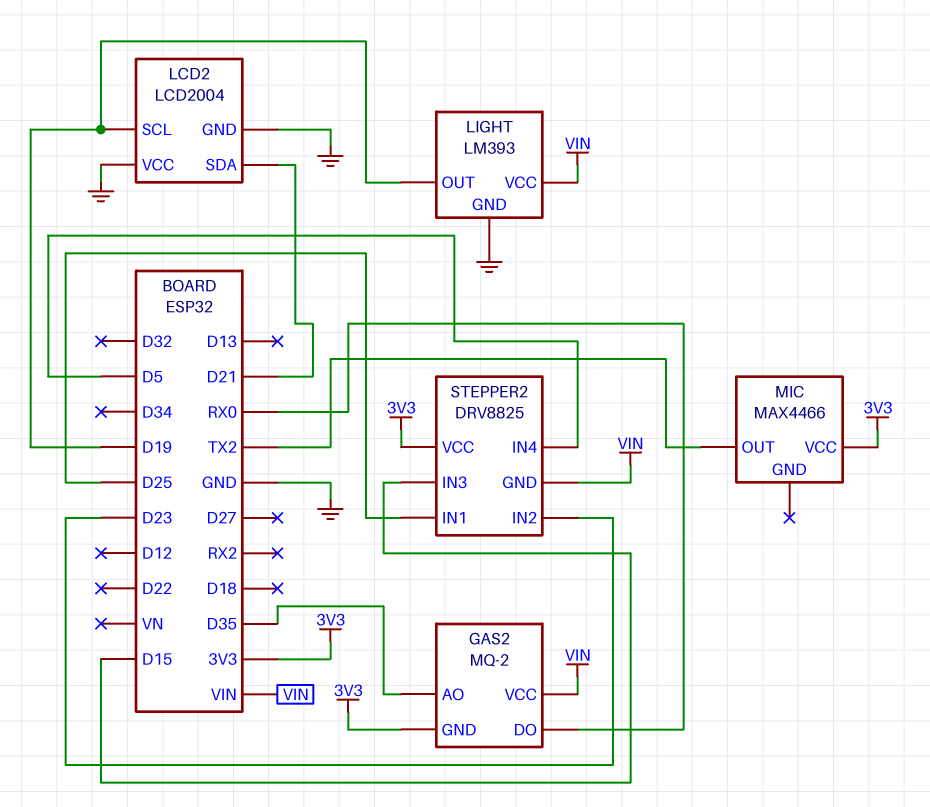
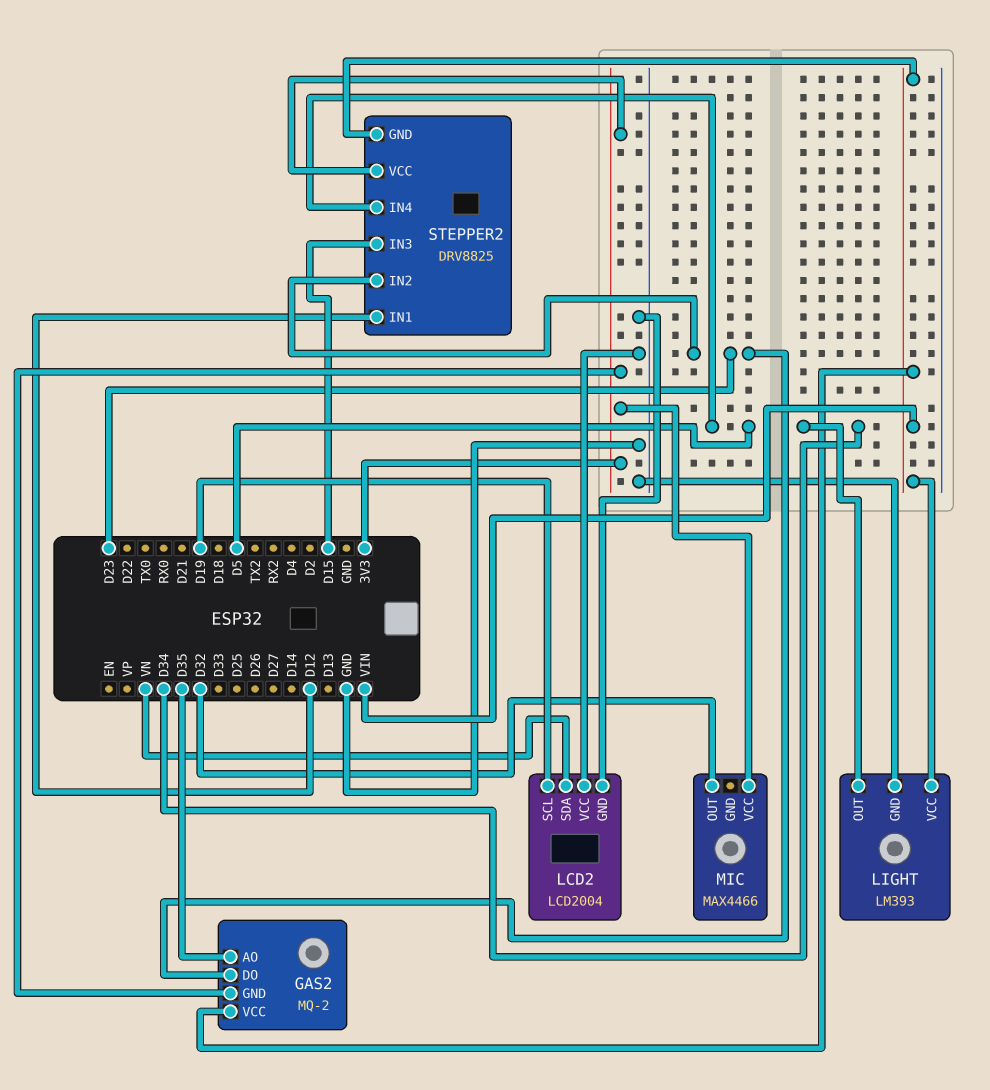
GAS2 pin DO: RX0 -> D23
LCD2 pin SDA: D21 -> VN
LIGHT pin OUT: D19 -> D34
MIC pin OUT: TX2 -> D32
STEPPER2 pin IN1: D25 -> D12

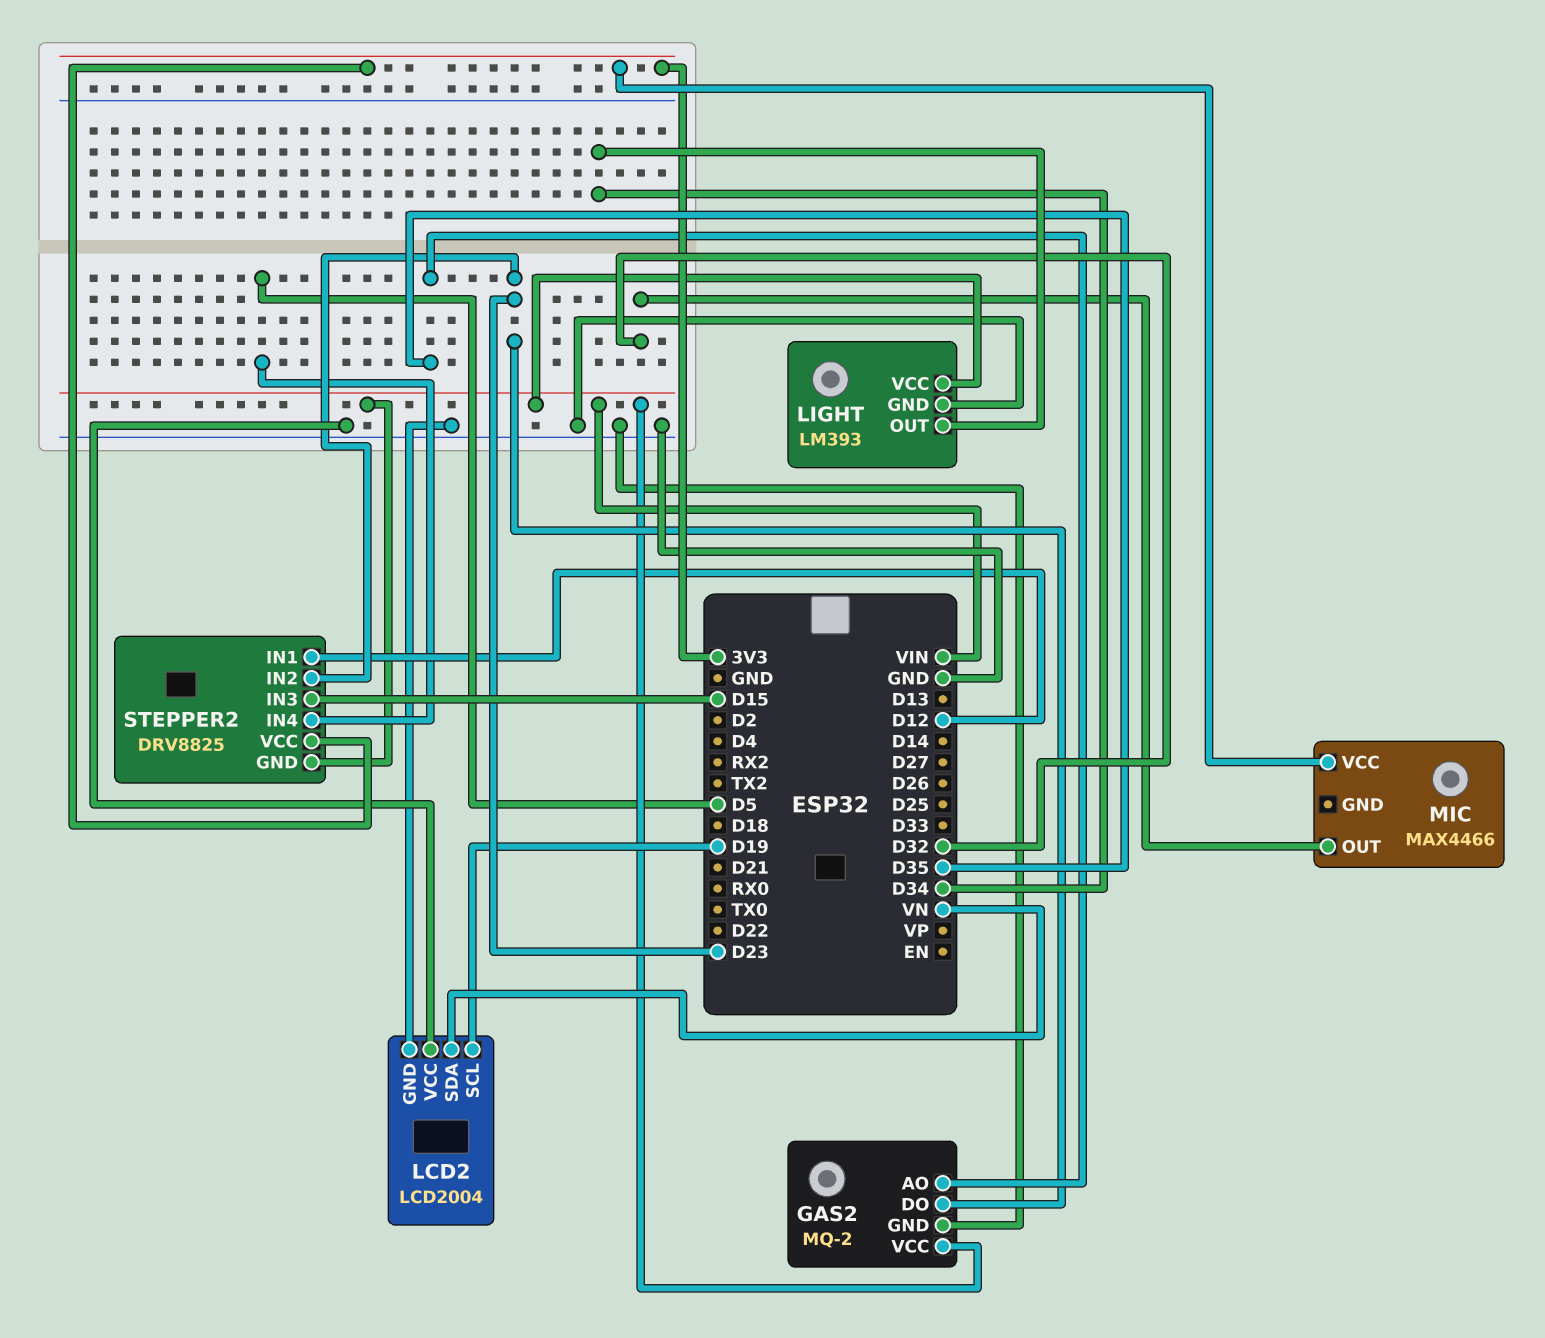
GAS2 pin GND: 3V3 -> GND

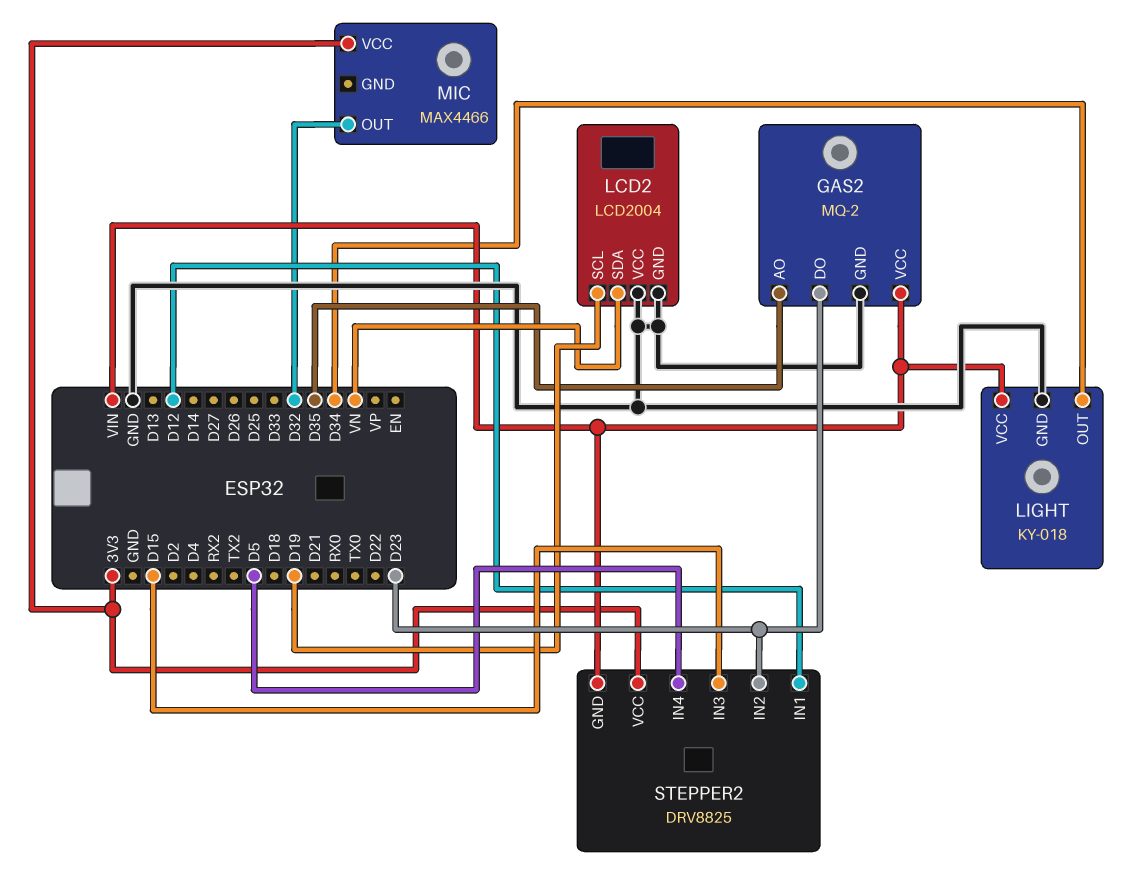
LIGHT: LM393 -> KY-018

